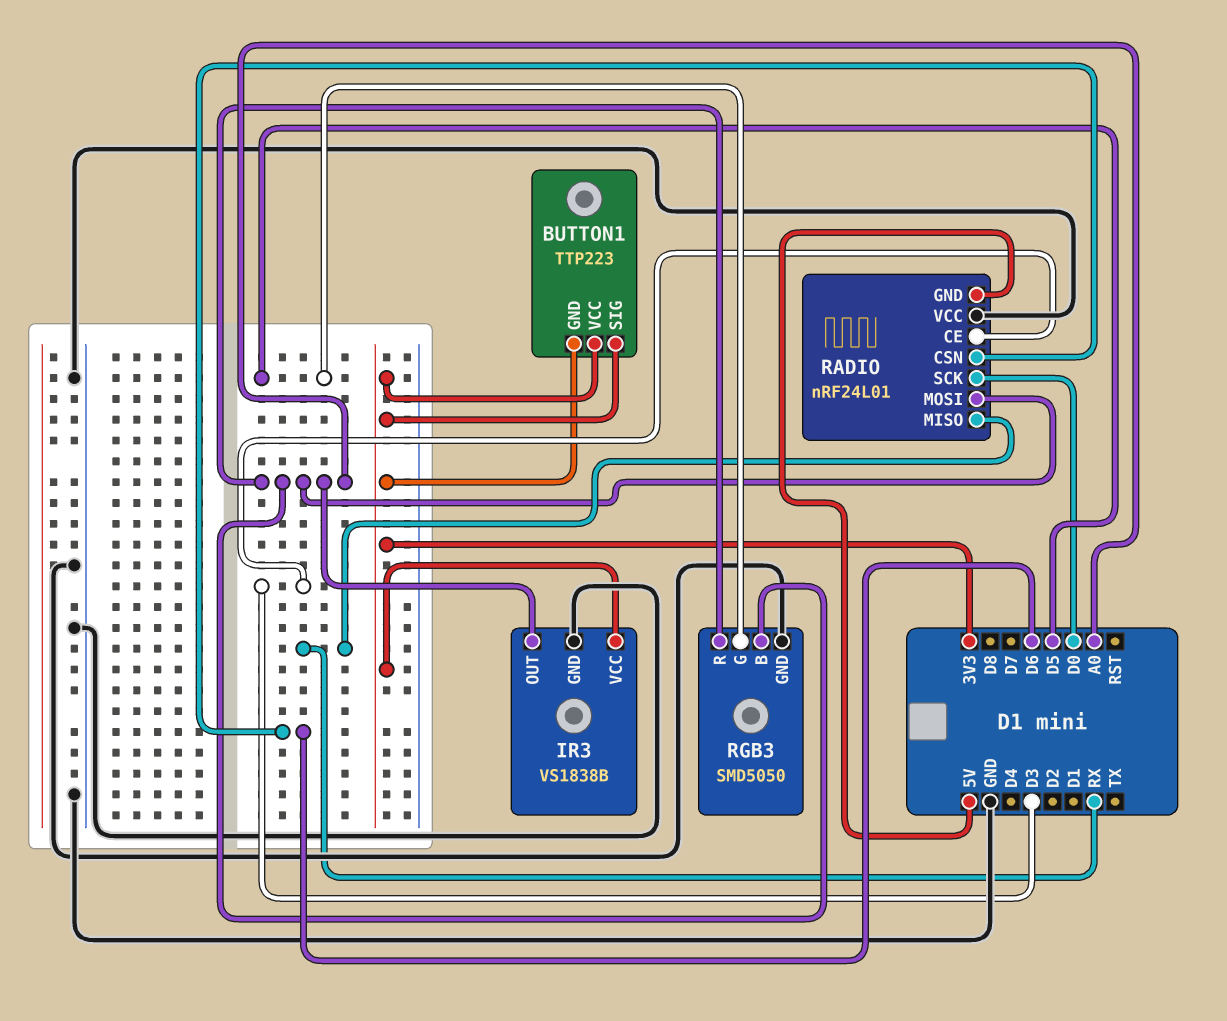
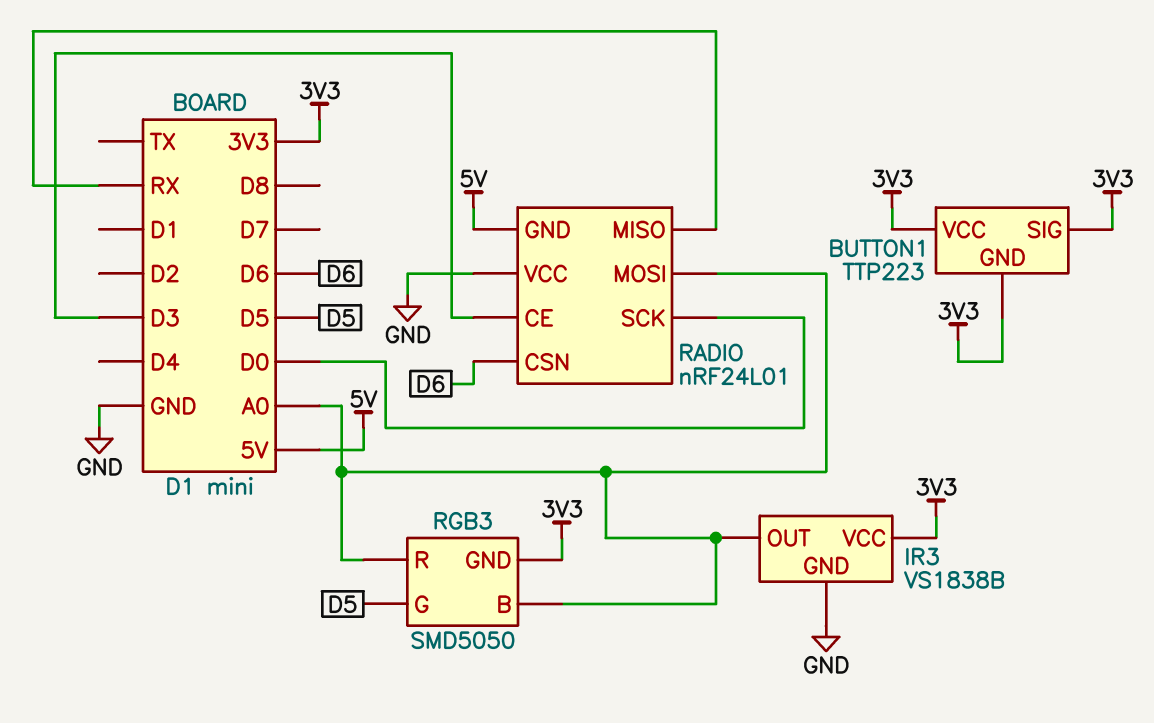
RGB3 pin GND: GND -> 3V3

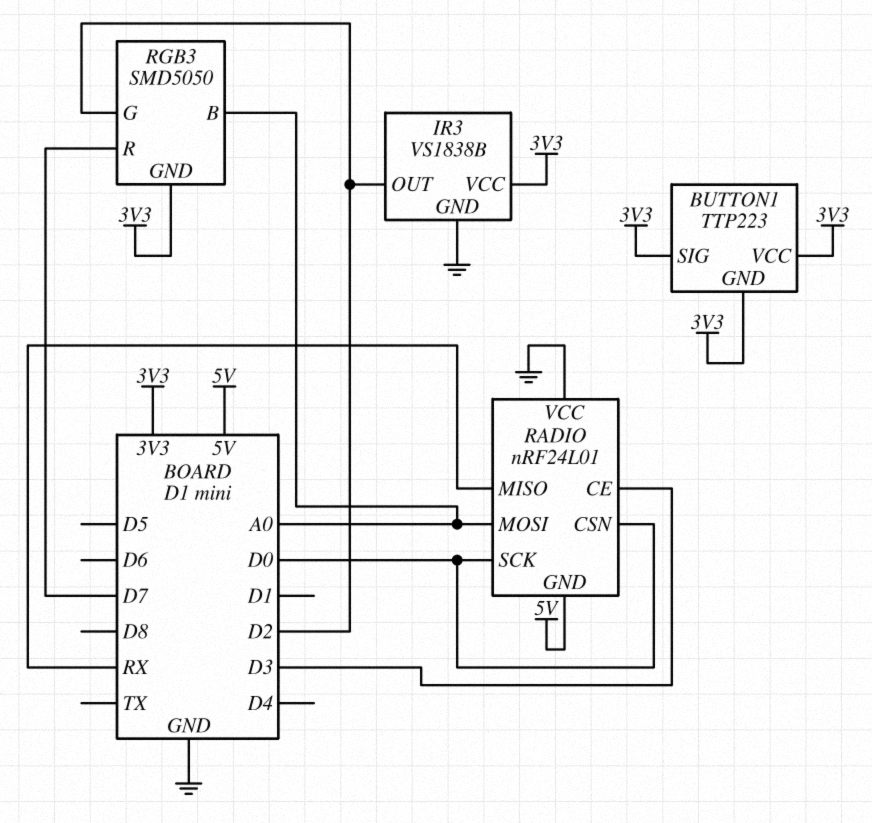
IR3 pin OUT: A0 -> D2
RADIO pin CSN: D6 -> D0
RGB3 pin G: D5 -> D2
RGB3 pin R: A0 -> D7

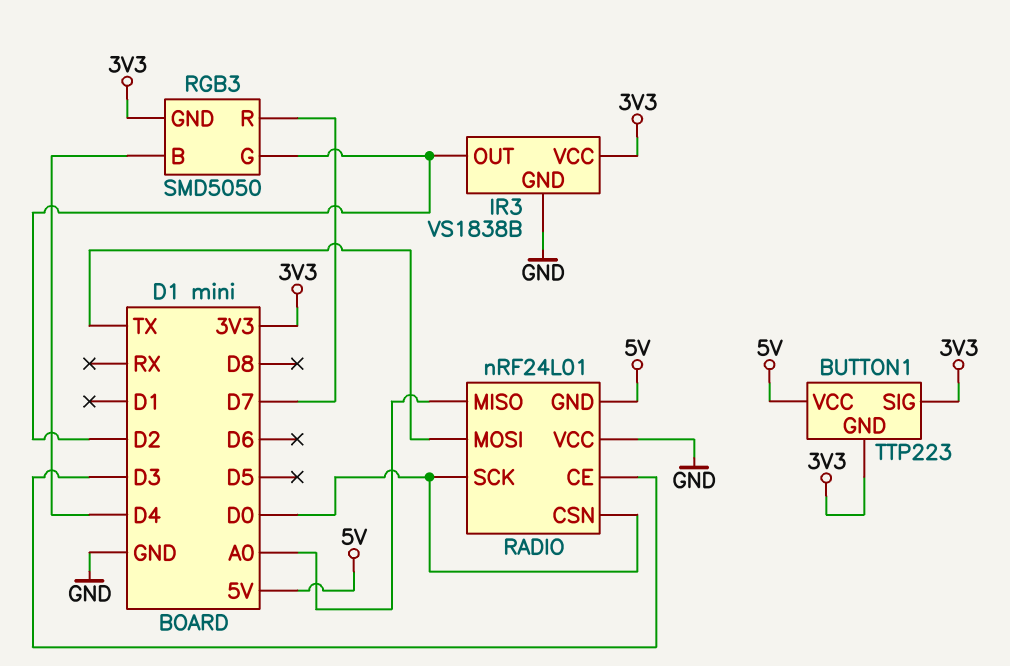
BUTTON1 pin VCC: 3V3 -> 5V
RADIO pin MISO: RX -> A0
RADIO pin MOSI: A0 -> TX
RGB3 pin B: A0 -> D4

